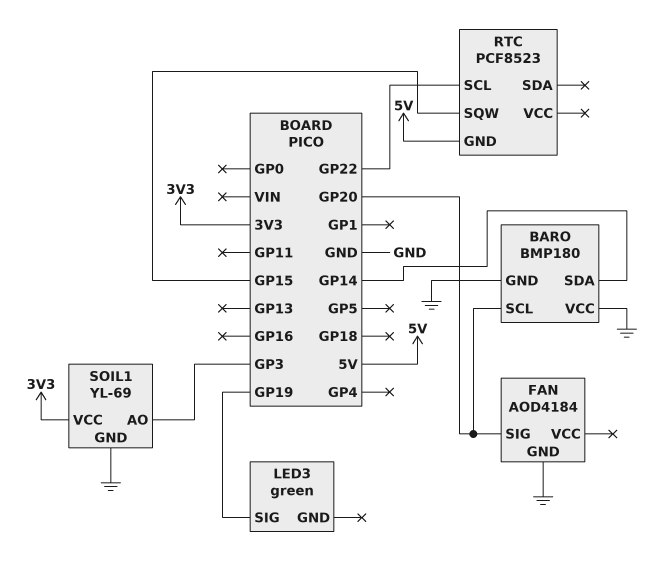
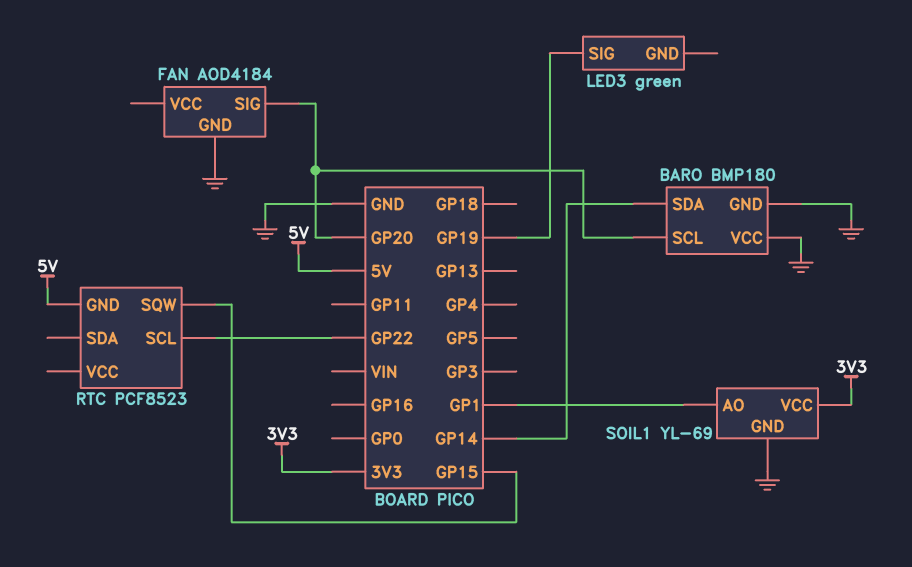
SOIL1 pin AO: GP3 -> GP1

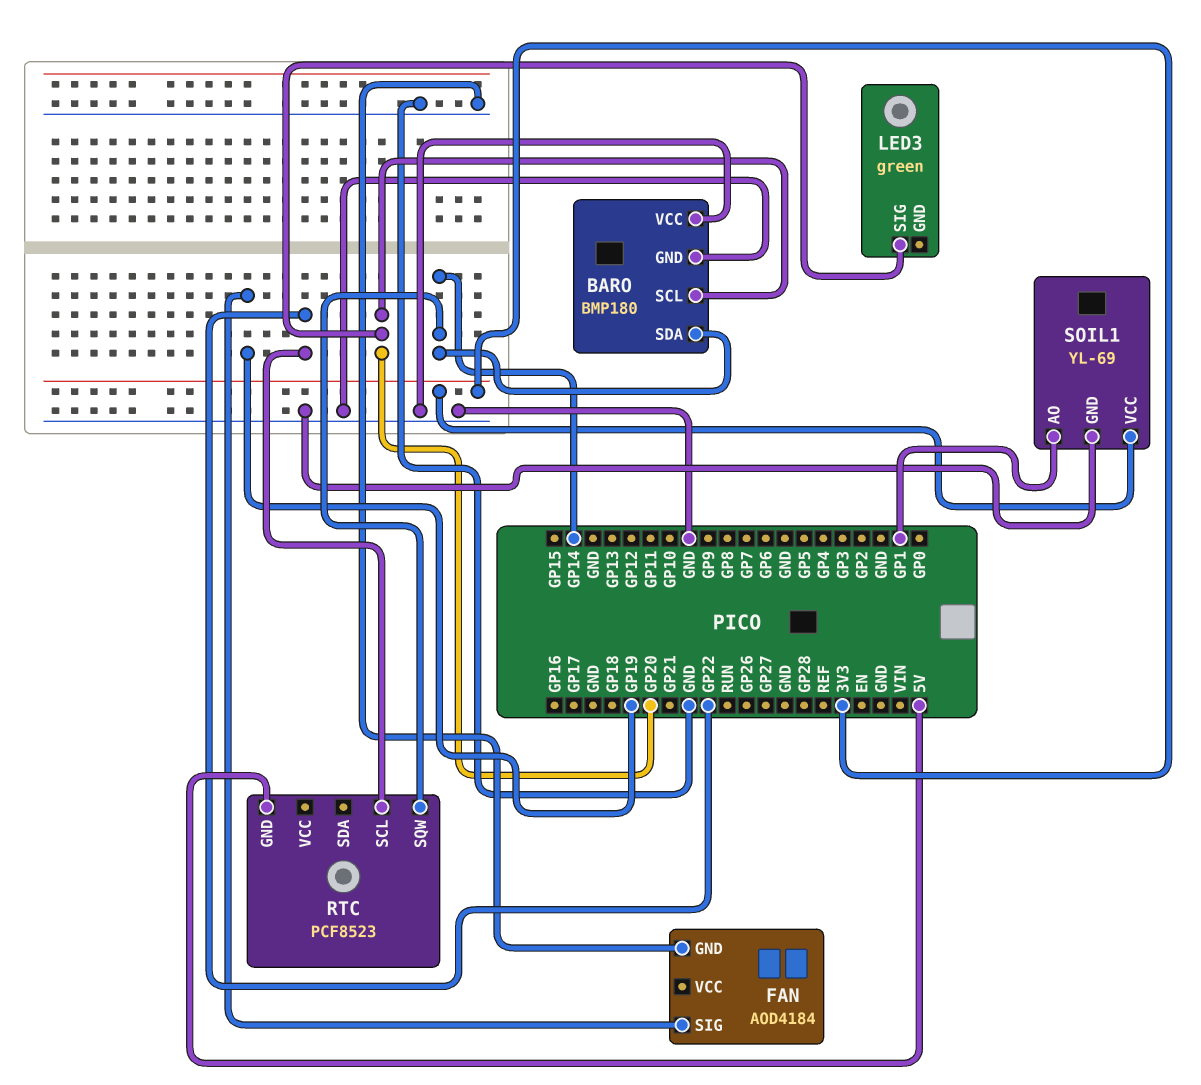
FAN pin SIG: GP20 -> GP19
LED3 pin SIG: GP19 -> GP20
RTC pin SQW: GP15 -> GP14

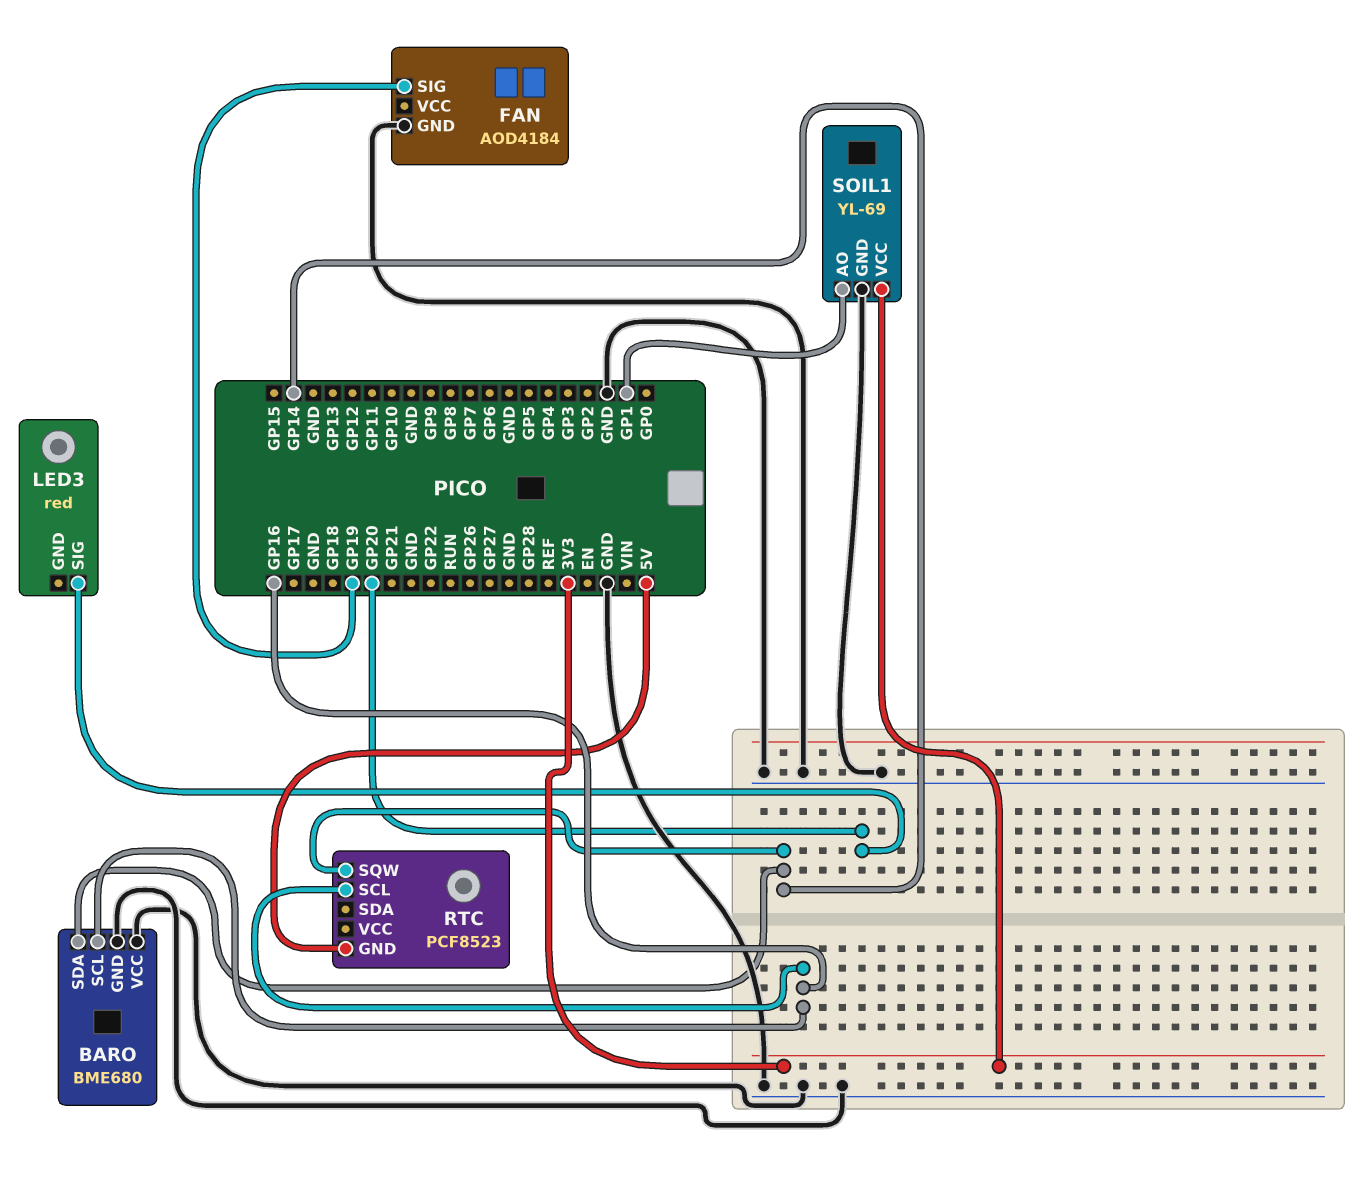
BARO: BMP180 -> BME680
BARO pin SCL: GP20 -> GP16
LED3: green -> red
RTC pin SCL: GP22 -> GP16

